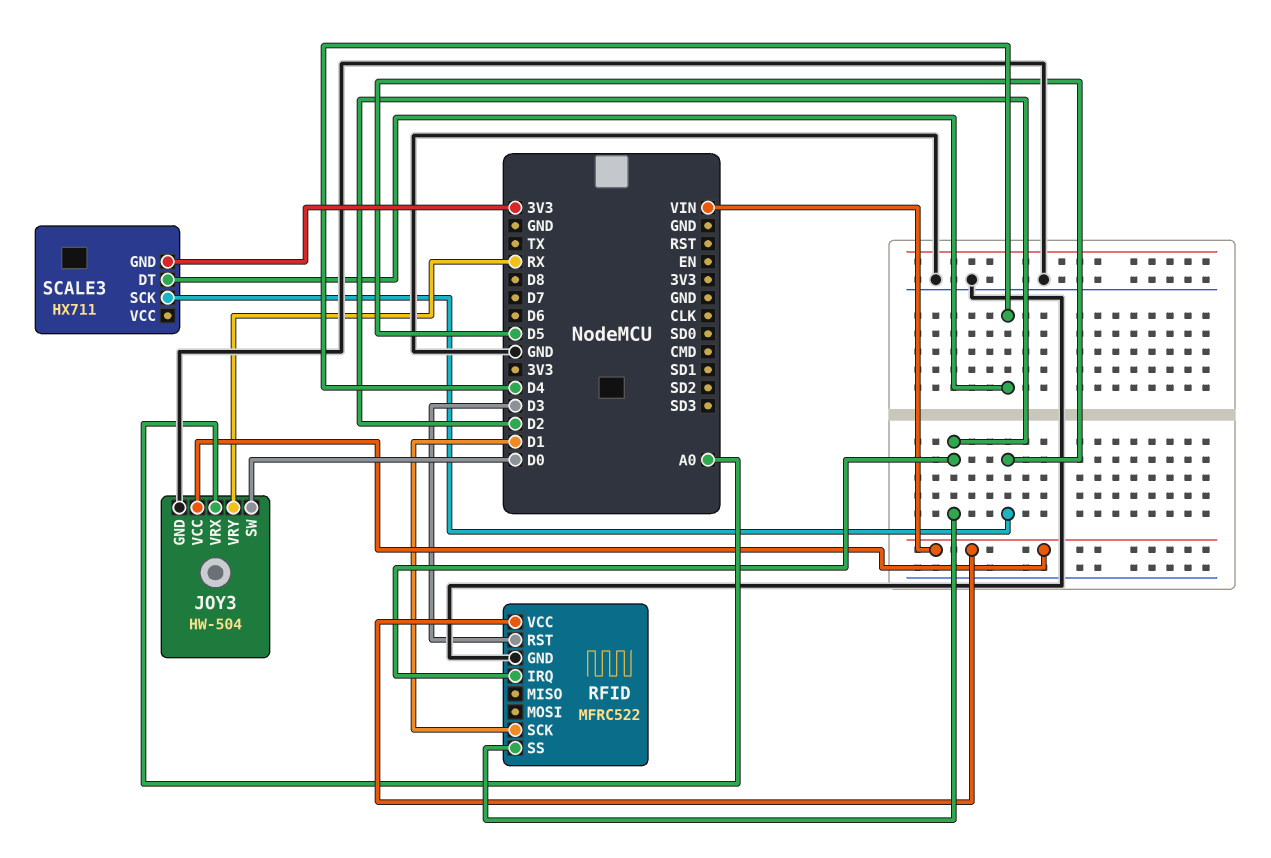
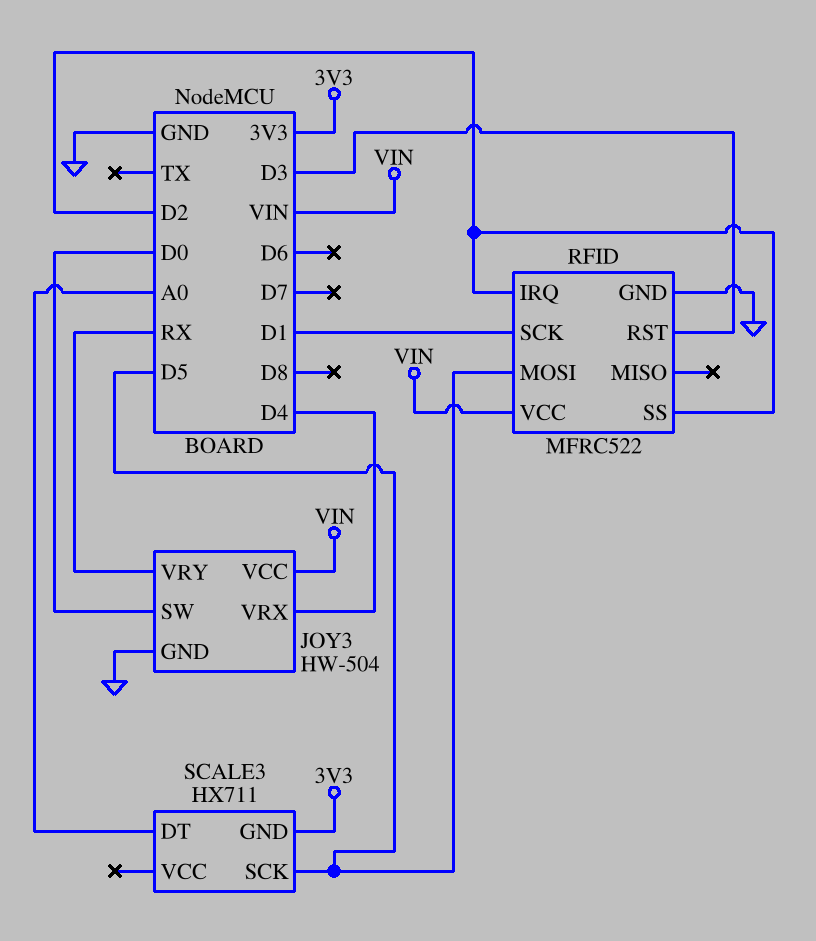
JOY3 pin VRX: A0 -> D4
RFID pin MOSI: none -> D5
SCALE3 pin DT: D4 -> A0

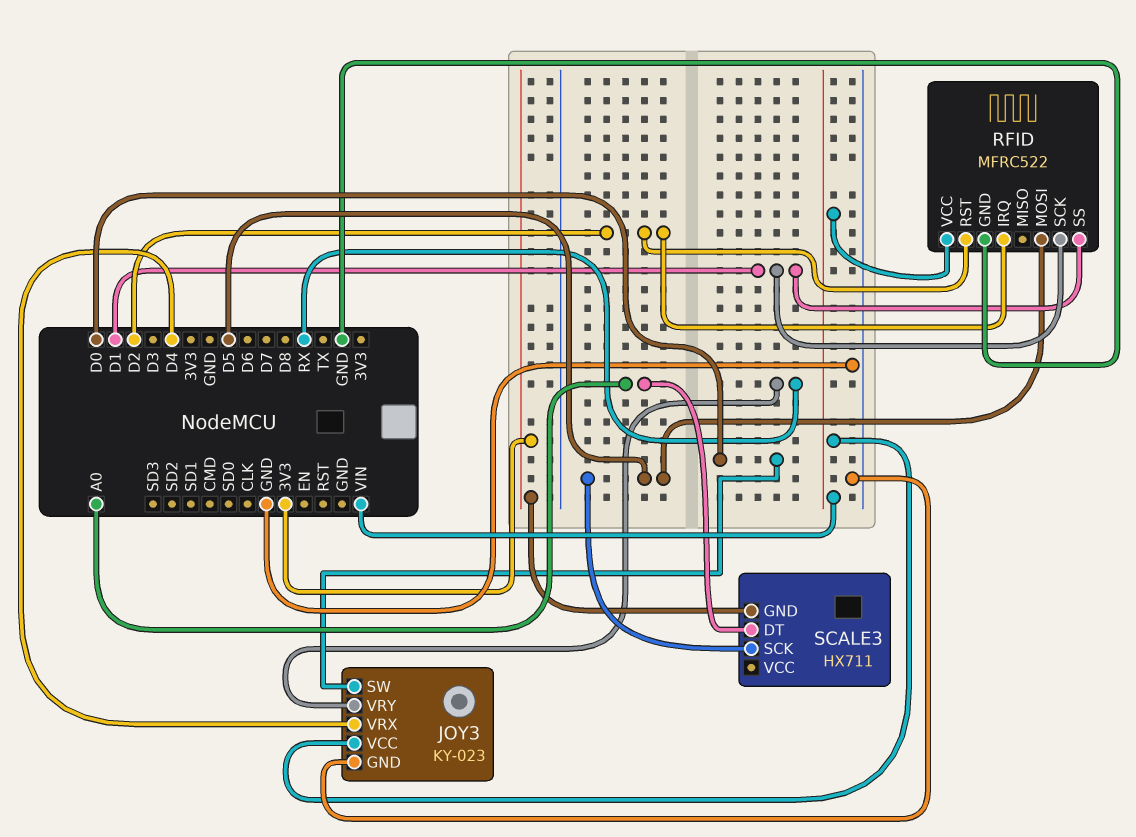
JOY3: HW-504 -> KY-023
RFID pin RST: D3 -> D2
RFID pin SS: D2 -> D1

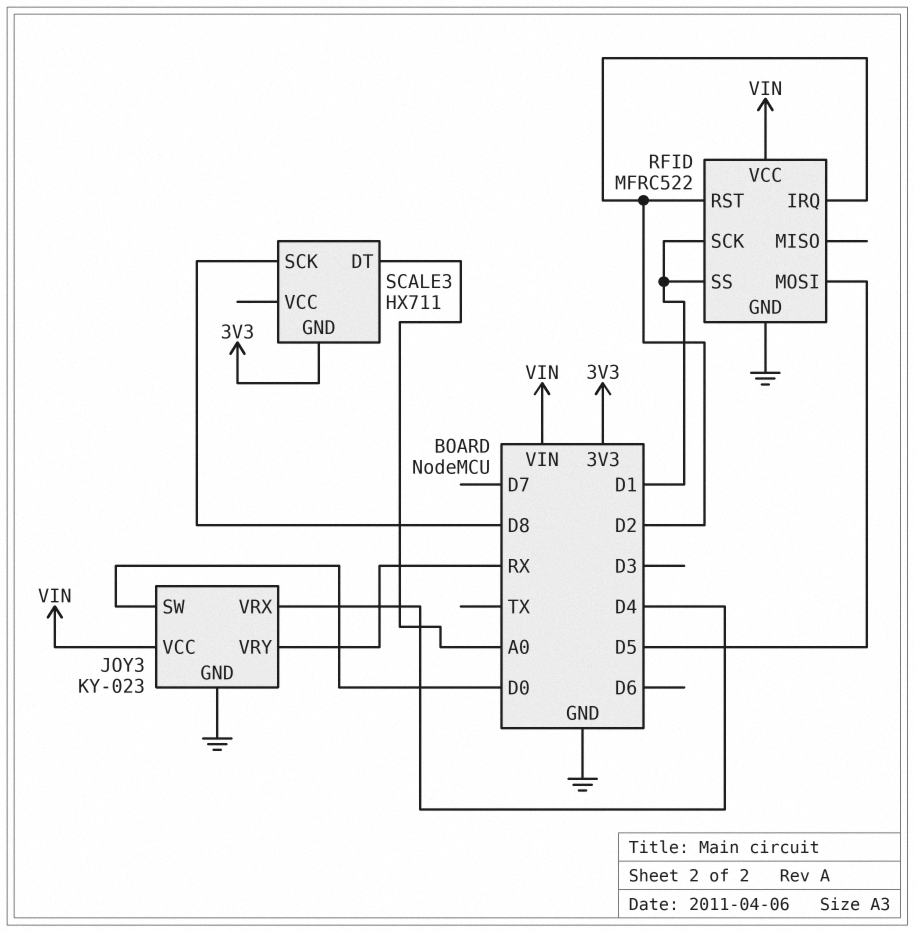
SCALE3 pin SCK: D5 -> D8

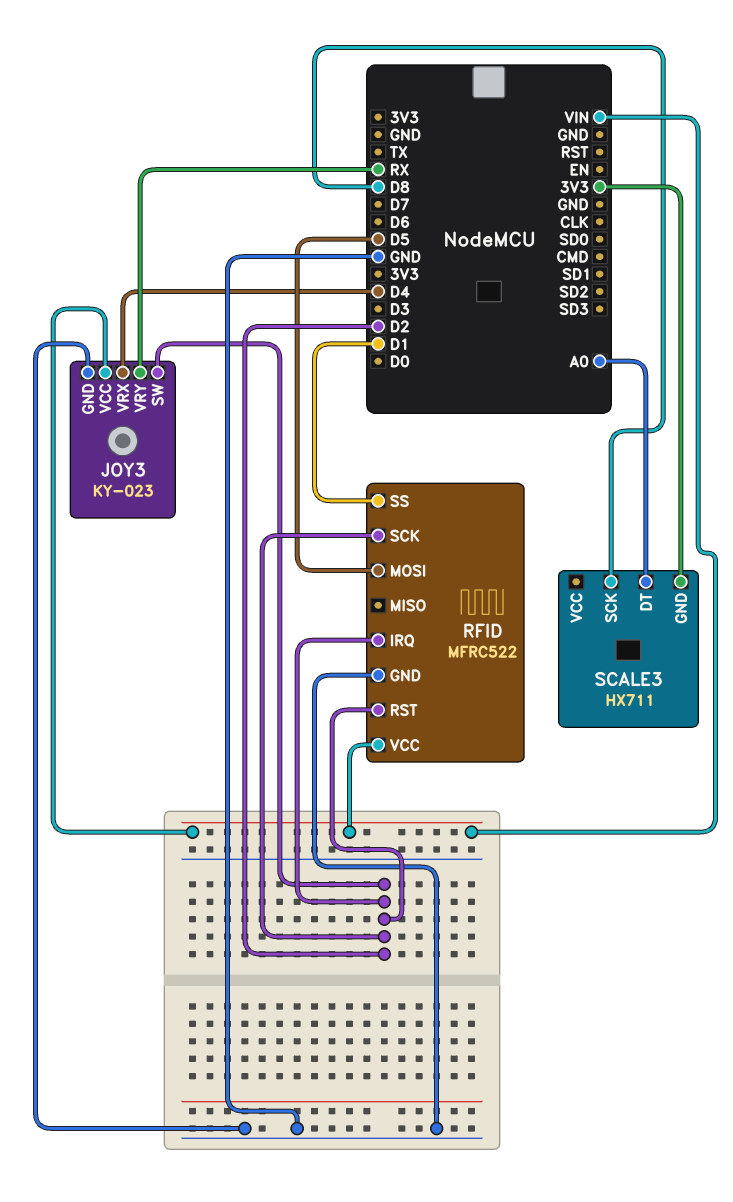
JOY3 pin SW: D0 -> D2
RFID pin SCK: D1 -> D2

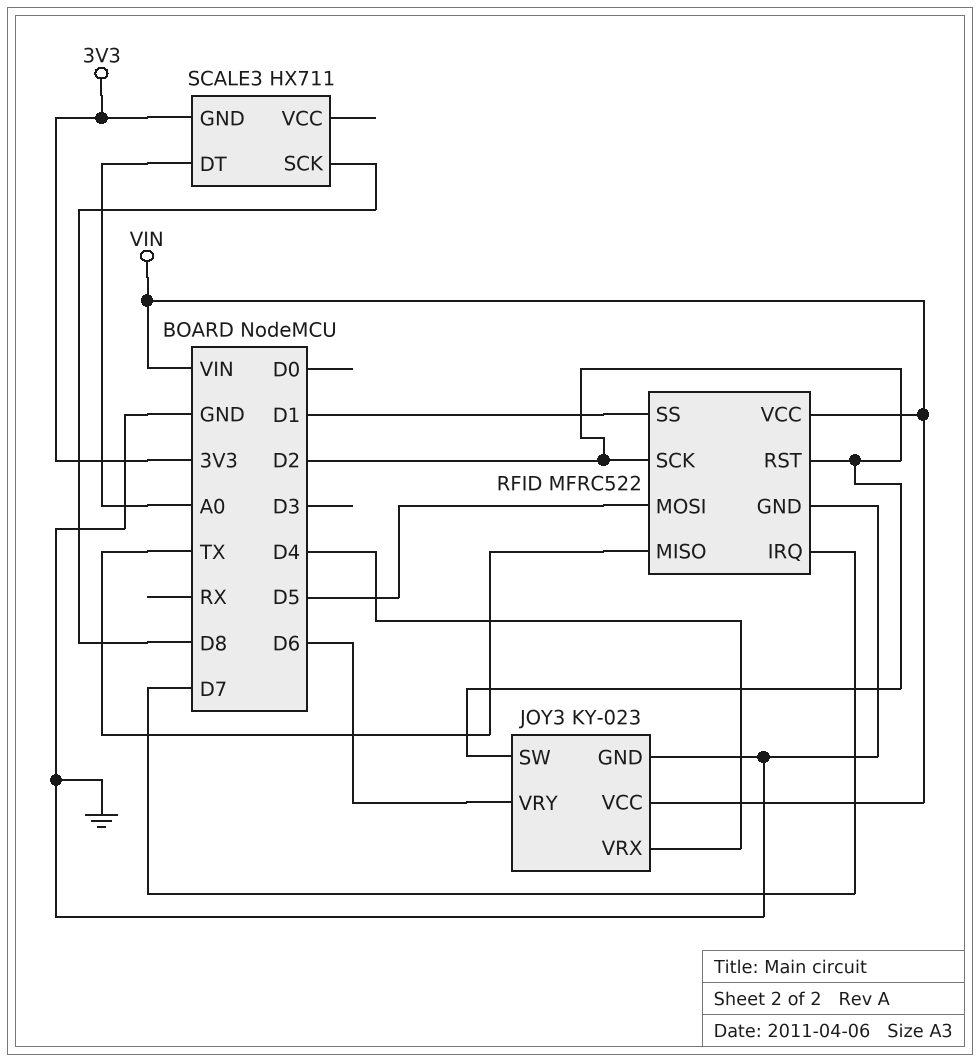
JOY3 pin VRY: RX -> D6
RFID pin IRQ: D2 -> D7
RFID pin MISO: none -> TX

